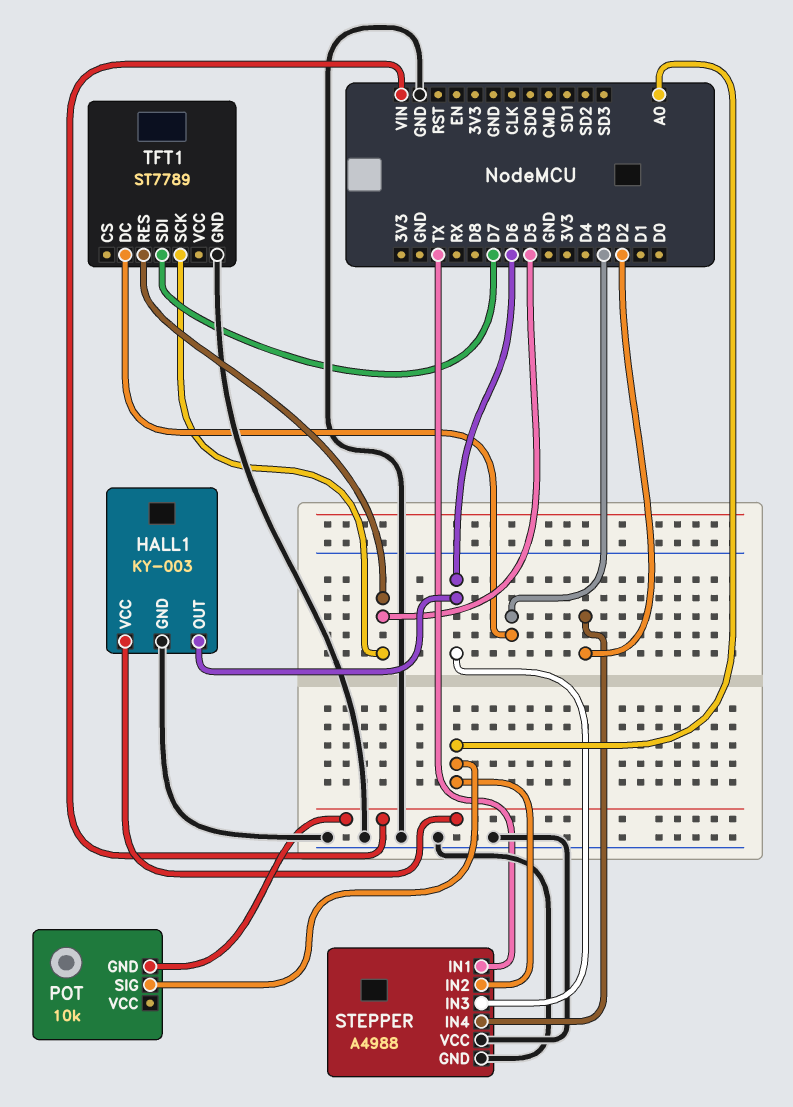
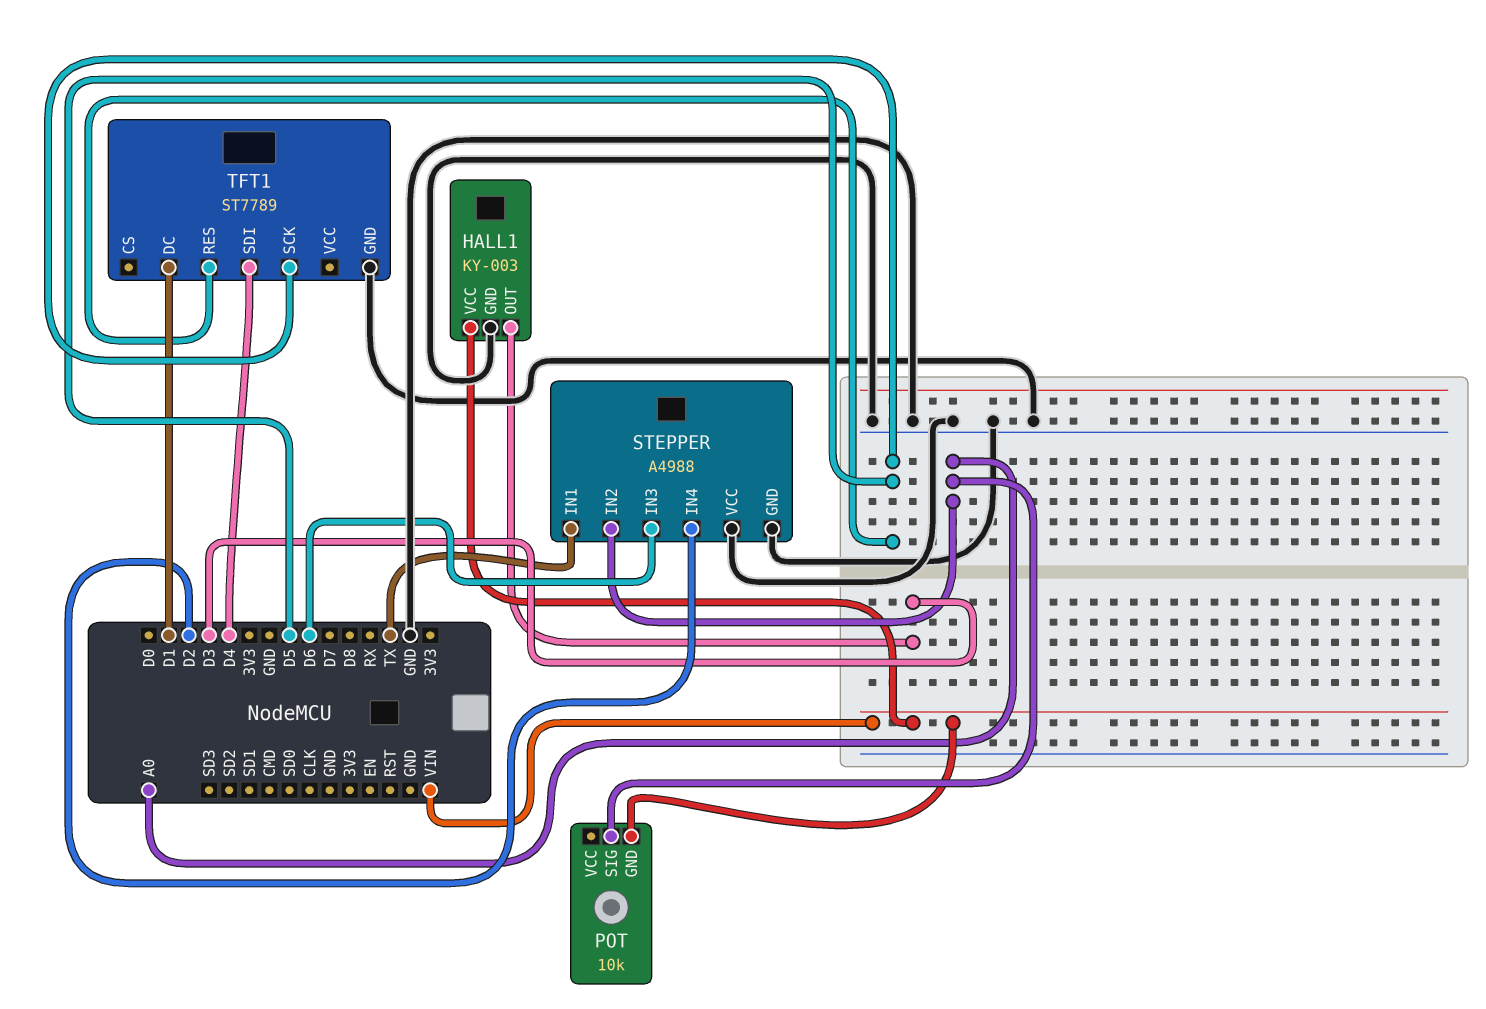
HALL1 pin OUT: D6 -> D3
TFT1 pin DC: D3 -> D1
TFT1 pin SDI: D7 -> D4

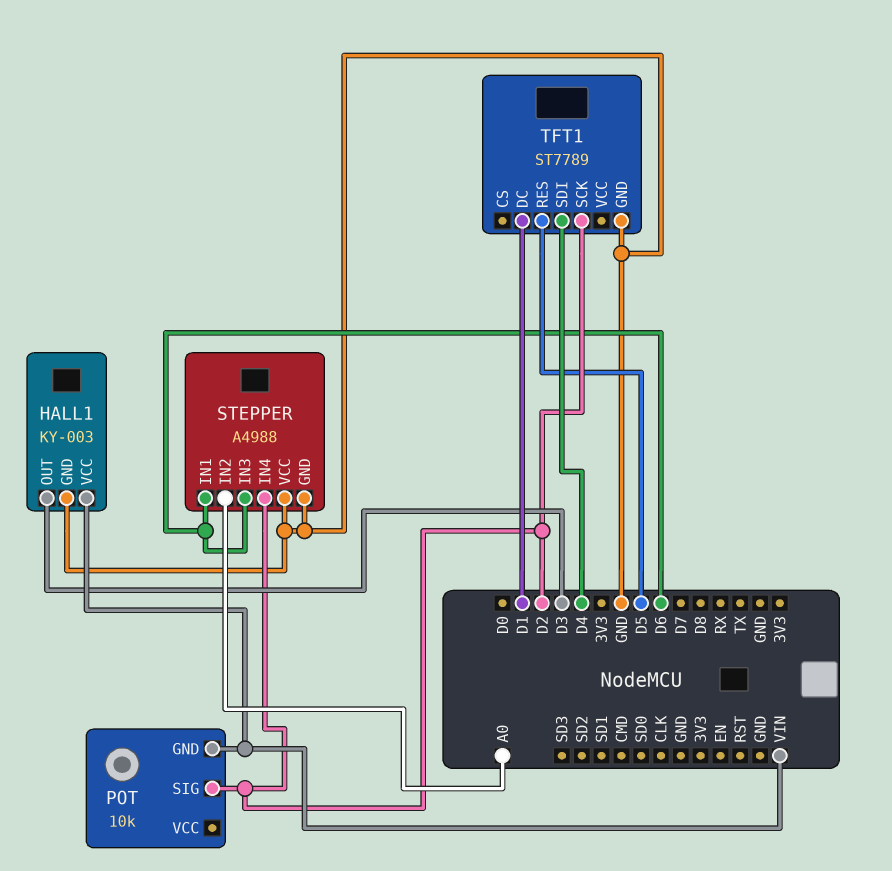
POT pin SIG: A0 -> D2
STEPPER pin IN1: TX -> D6
TFT1 pin SCK: D5 -> D2

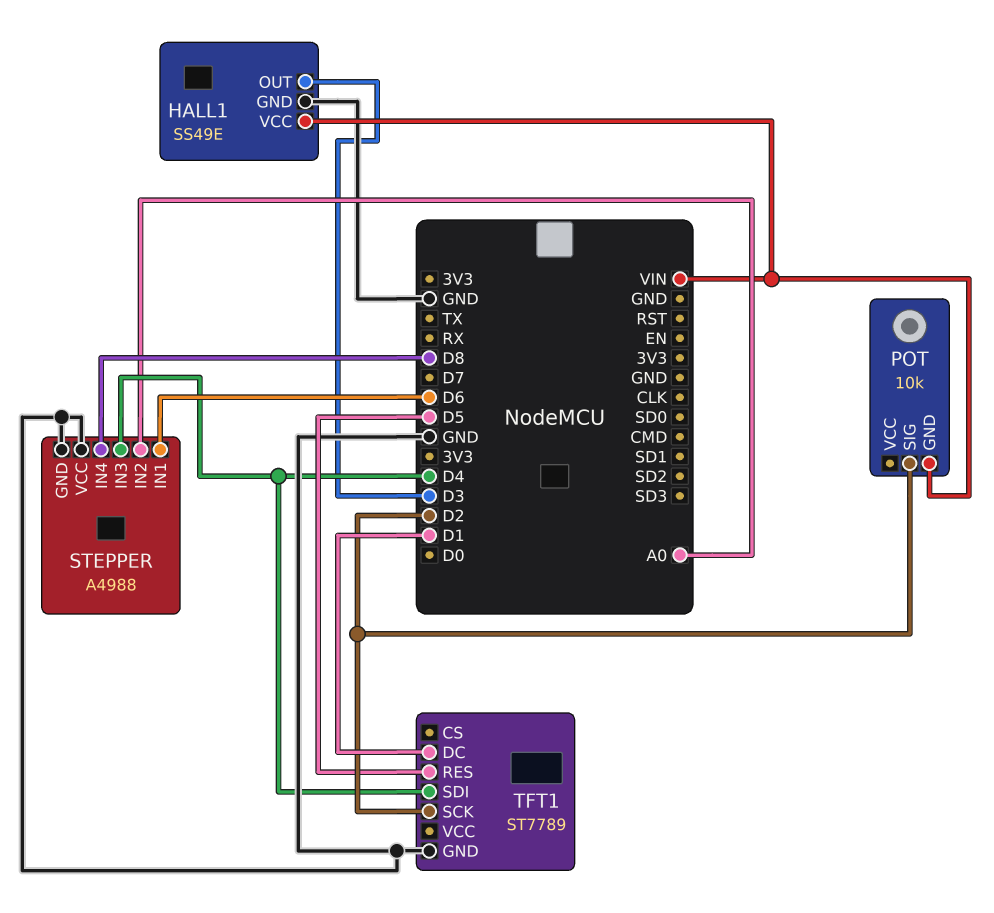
HALL1: KY-003 -> SS49E
STEPPER pin IN3: D6 -> D4
STEPPER pin IN4: D2 -> D8

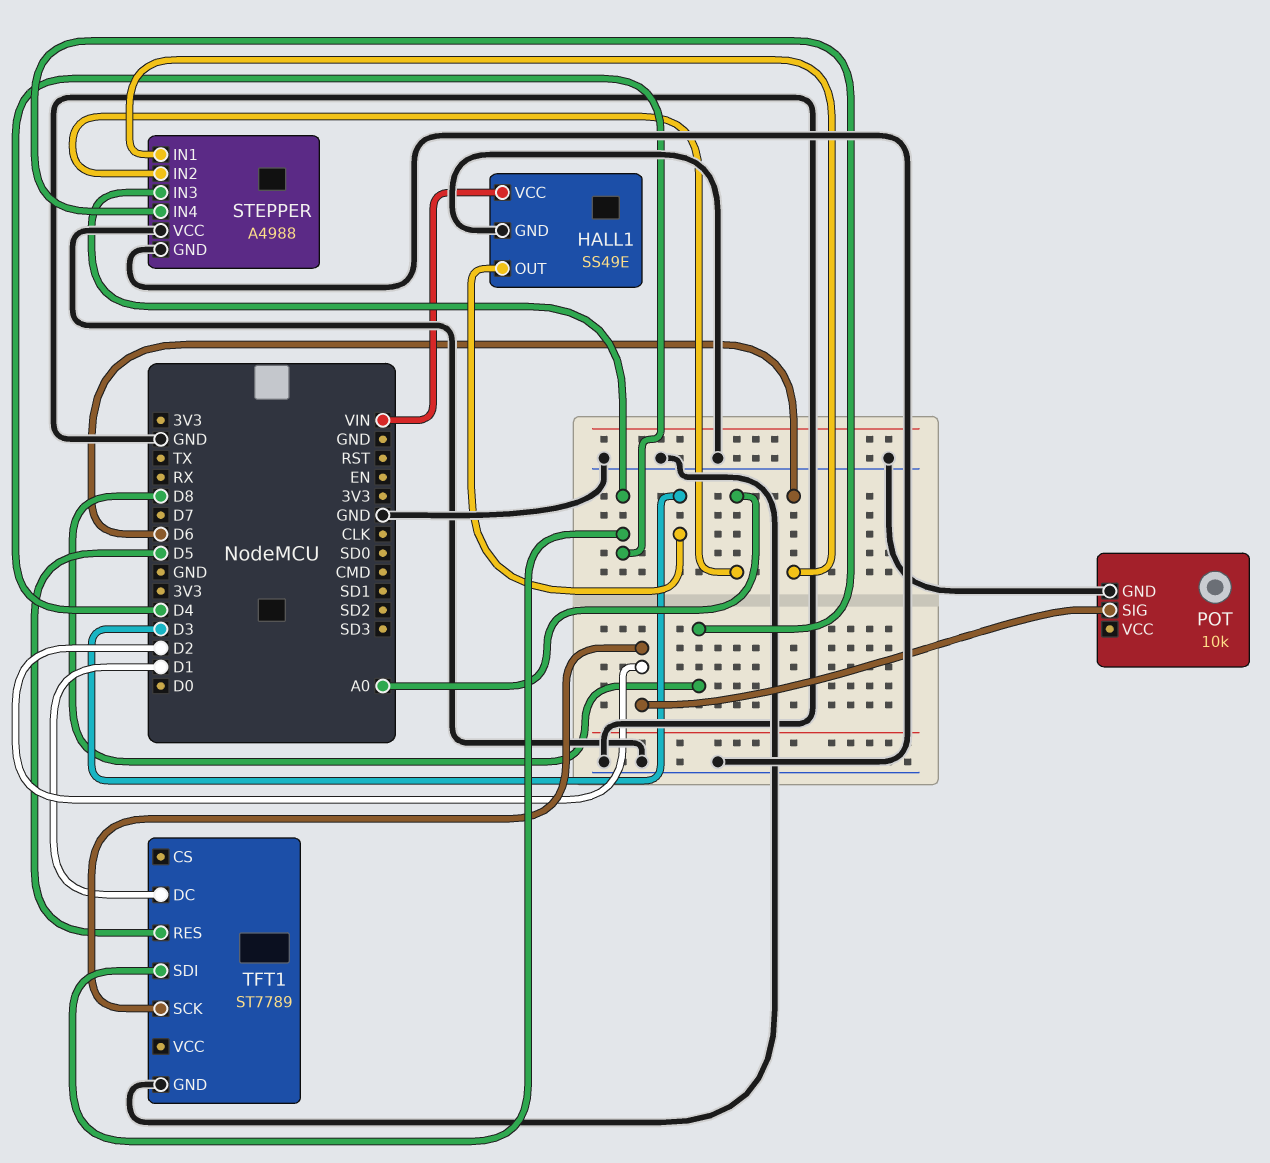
POT pin GND: VIN -> GND

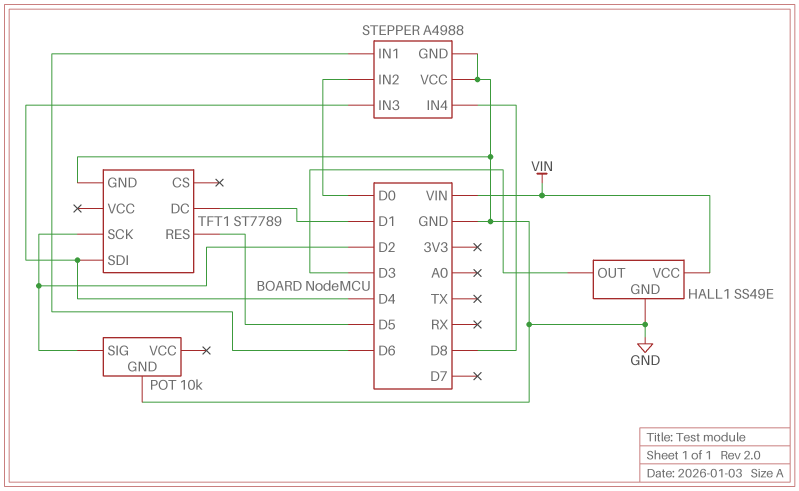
STEPPER pin IN2: A0 -> D0

